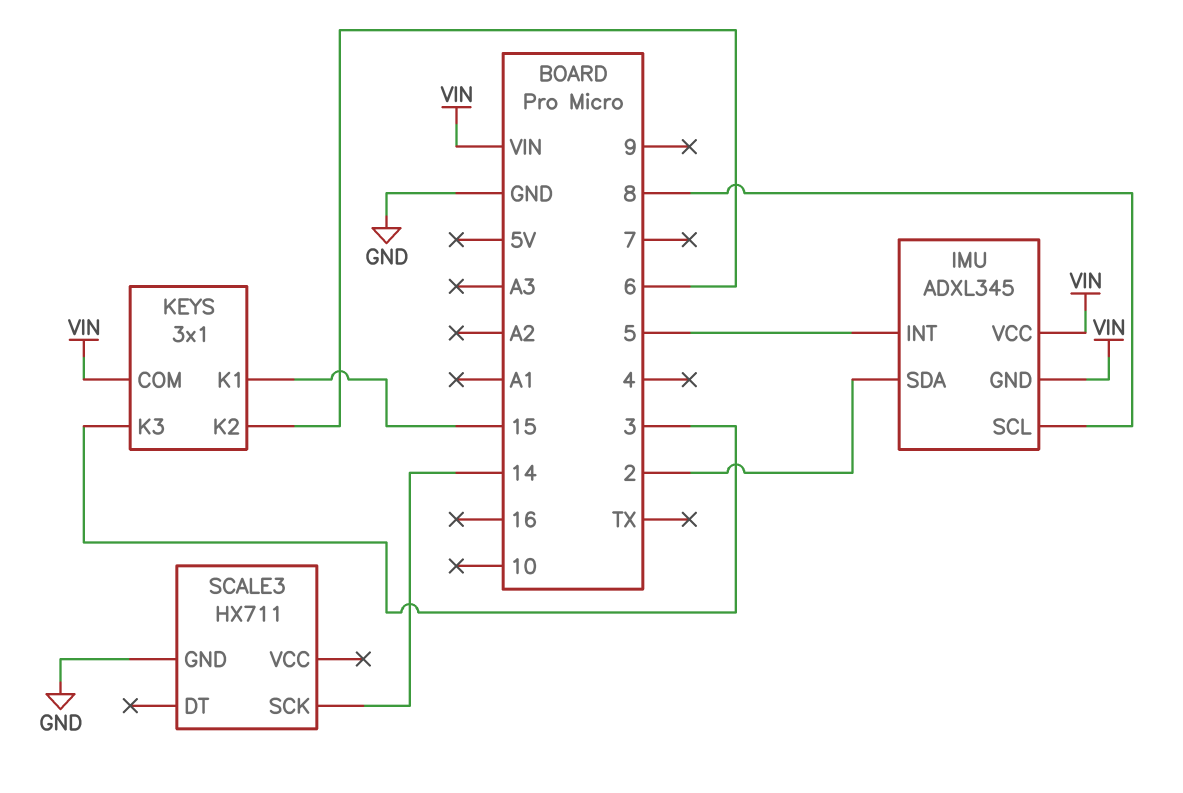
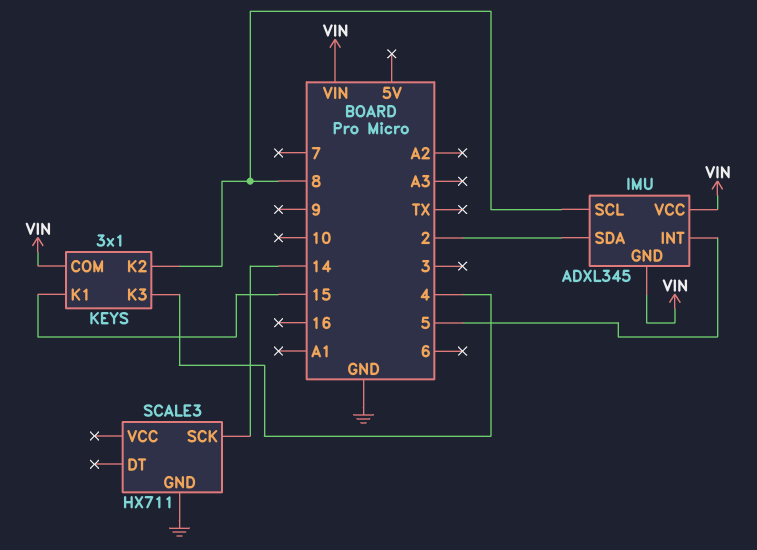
KEYS pin K2: 6 -> 8
KEYS pin K3: 3 -> 4

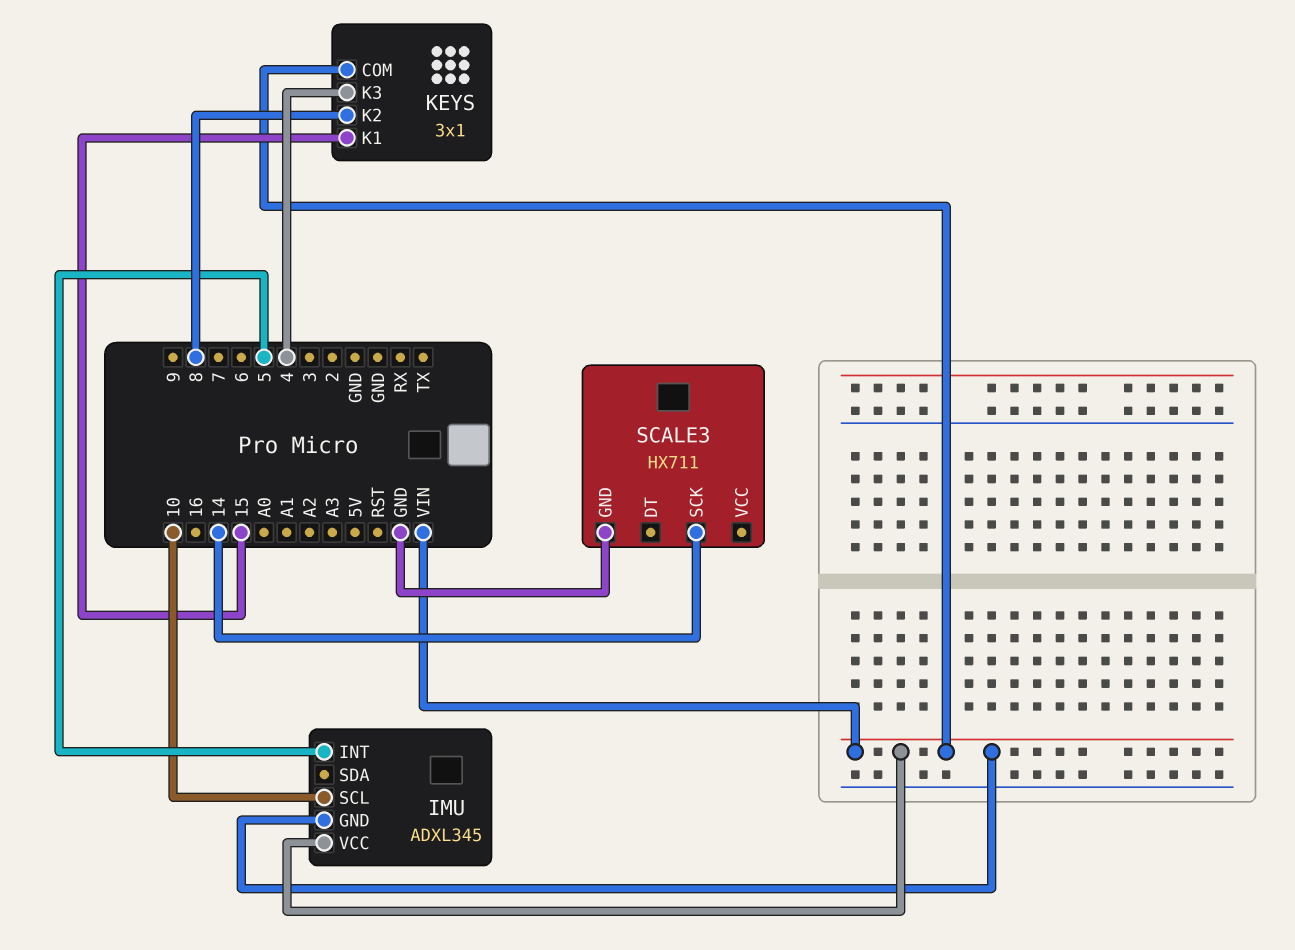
IMU pin SCL: 8 -> 10
IMU pin SDA: 2 -> none

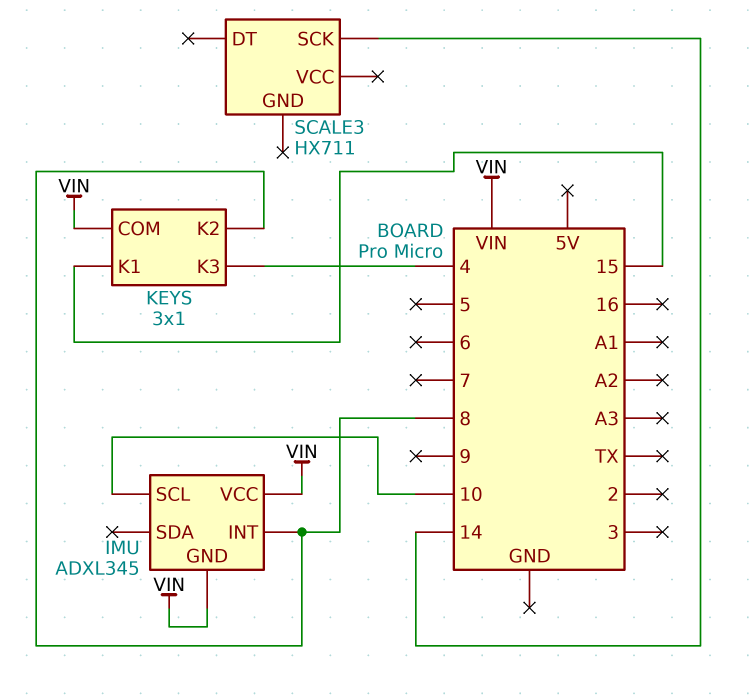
IMU pin INT: 5 -> 8
SCALE3 pin GND: GND -> none

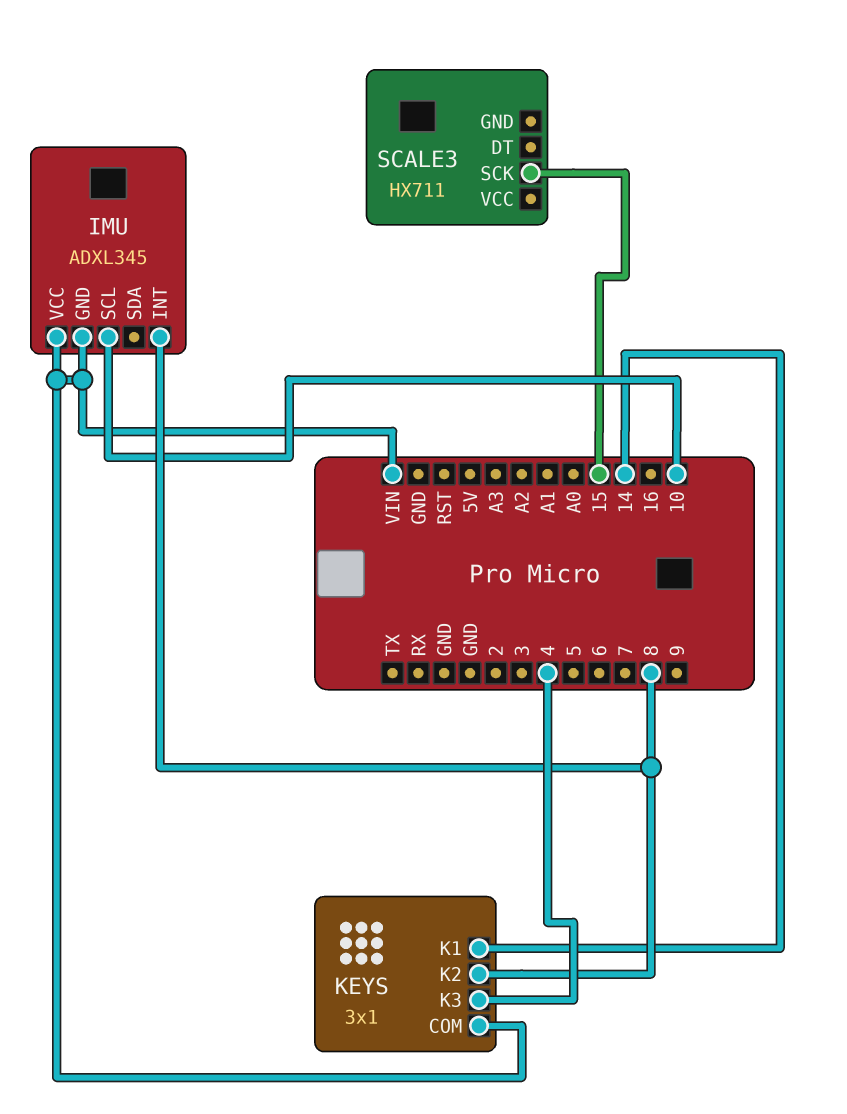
KEYS pin K1: 15 -> 14
SCALE3 pin SCK: 14 -> 15

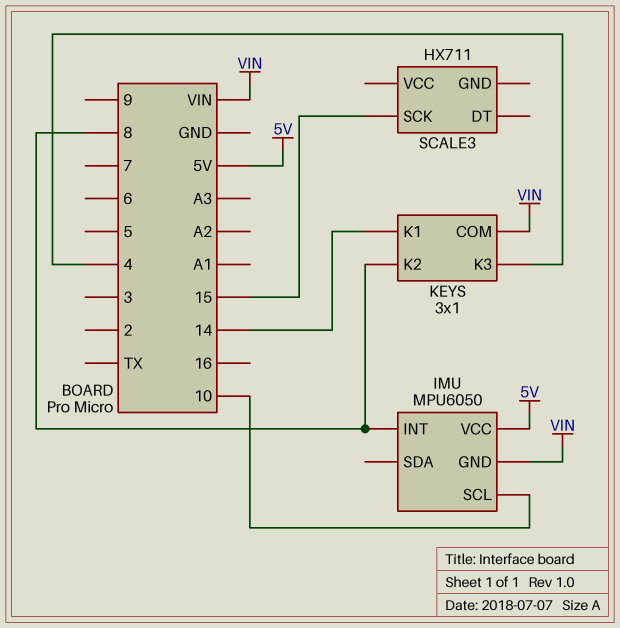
IMU: ADXL345 -> MPU6050
IMU pin VCC: VIN -> 5V

